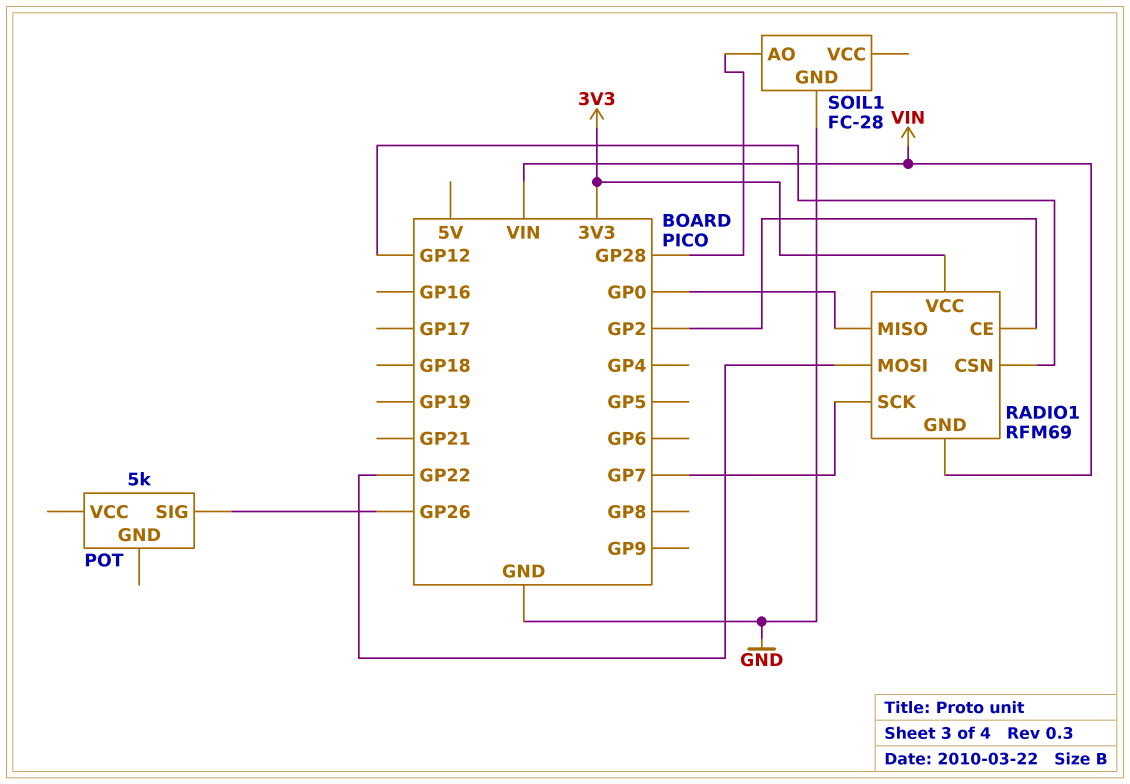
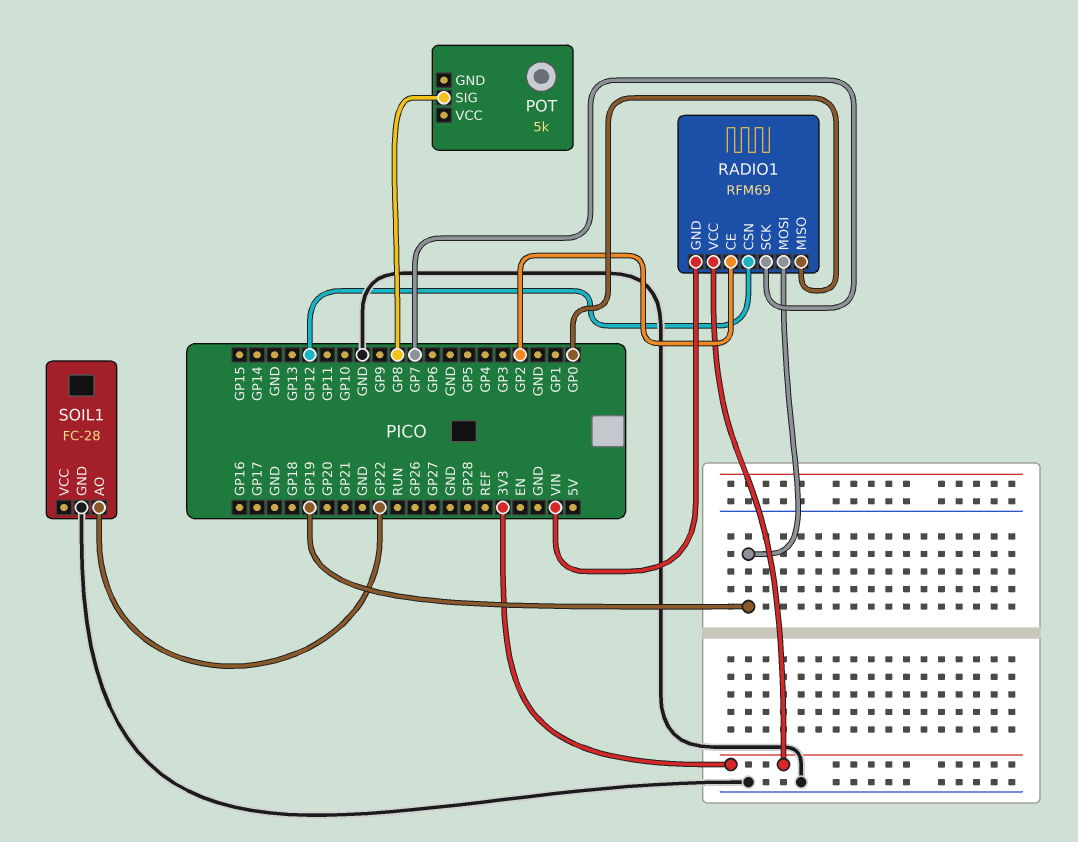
POT pin SIG: GP26 -> GP8
RADIO1 pin MOSI: GP22 -> GP19
SOIL1 pin AO: GP28 -> GP22

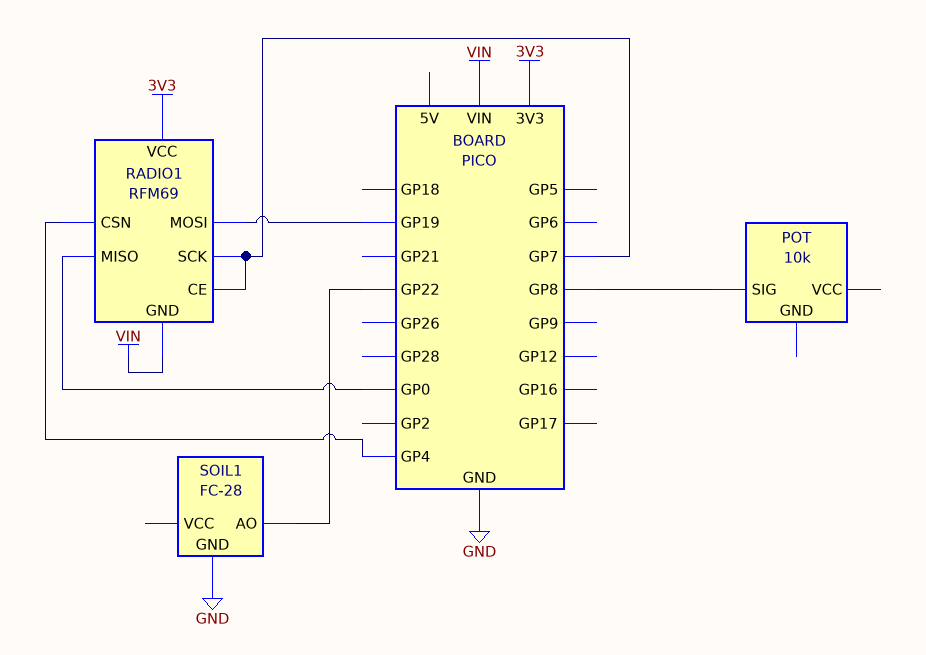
POT: 5k -> 10k
RADIO1 pin CE: GP2 -> GP7
RADIO1 pin CSN: GP12 -> GP4

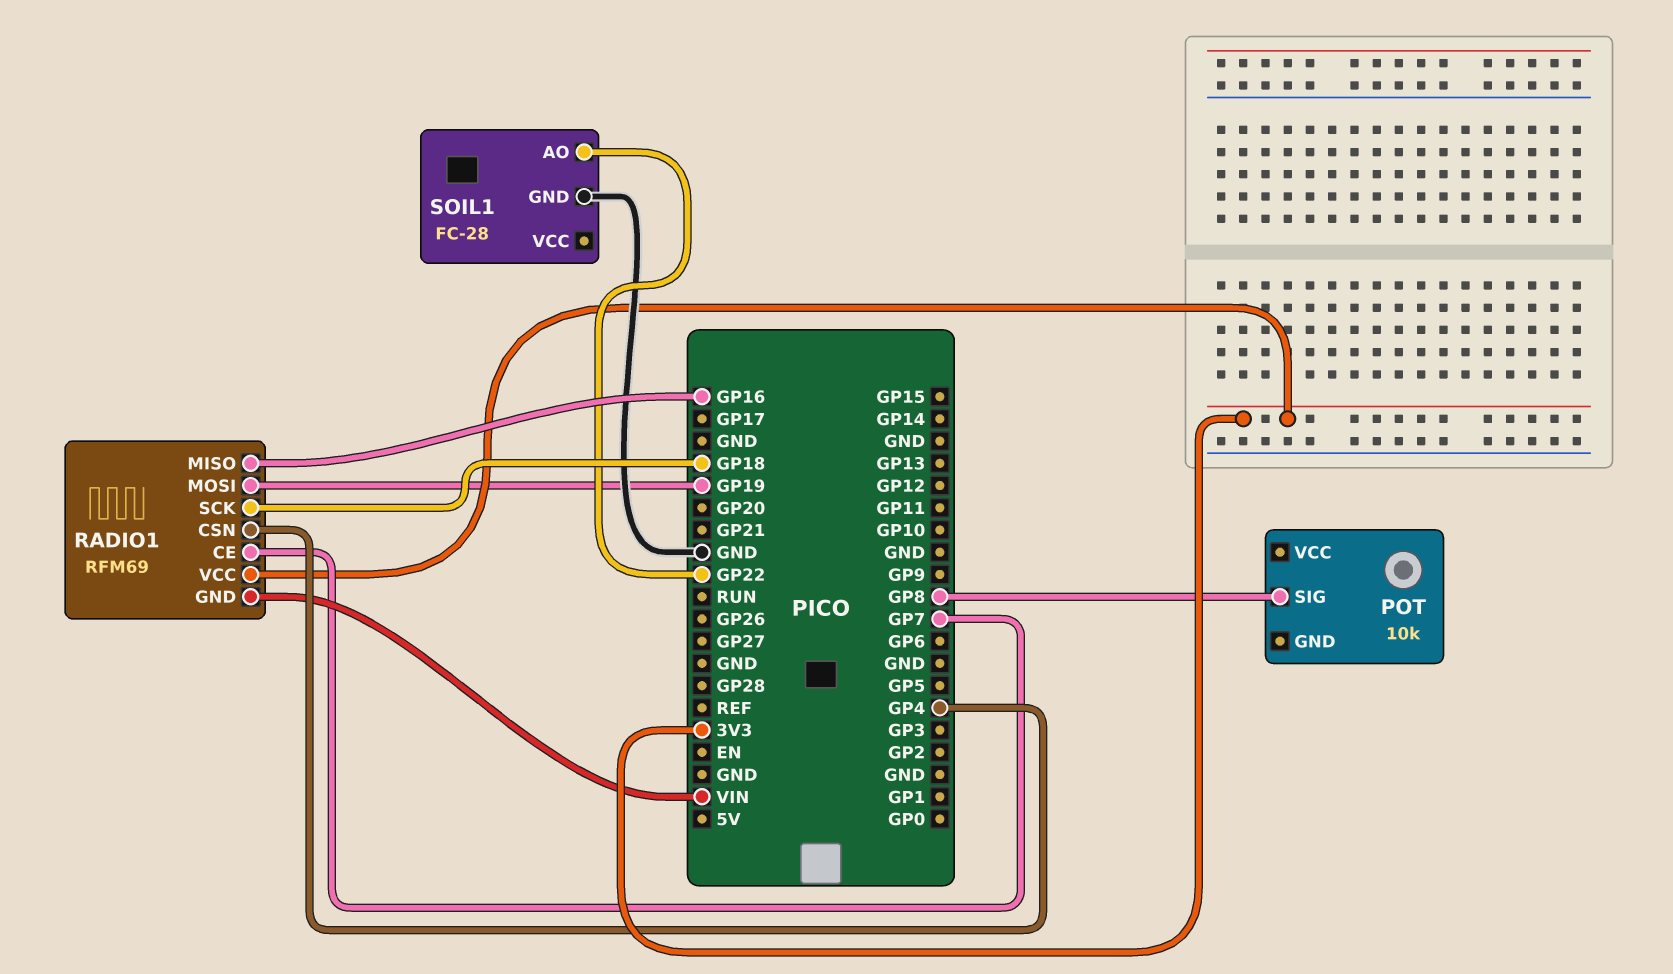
RADIO1 pin MISO: GP0 -> GP16
RADIO1 pin SCK: GP7 -> GP18

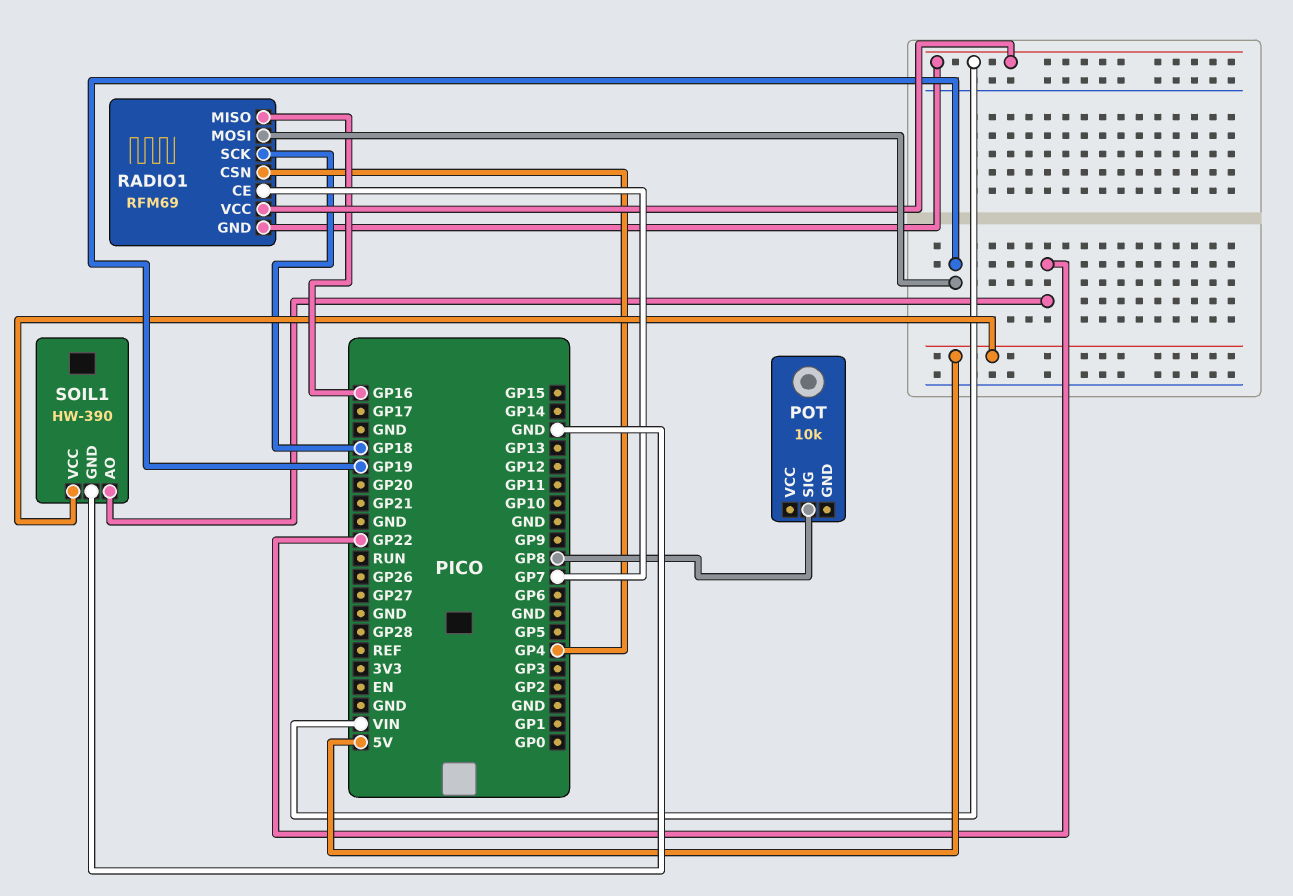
RADIO1 pin VCC: 3V3 -> VIN
SOIL1: FC-28 -> HW-390
SOIL1 pin VCC: none -> 5V

